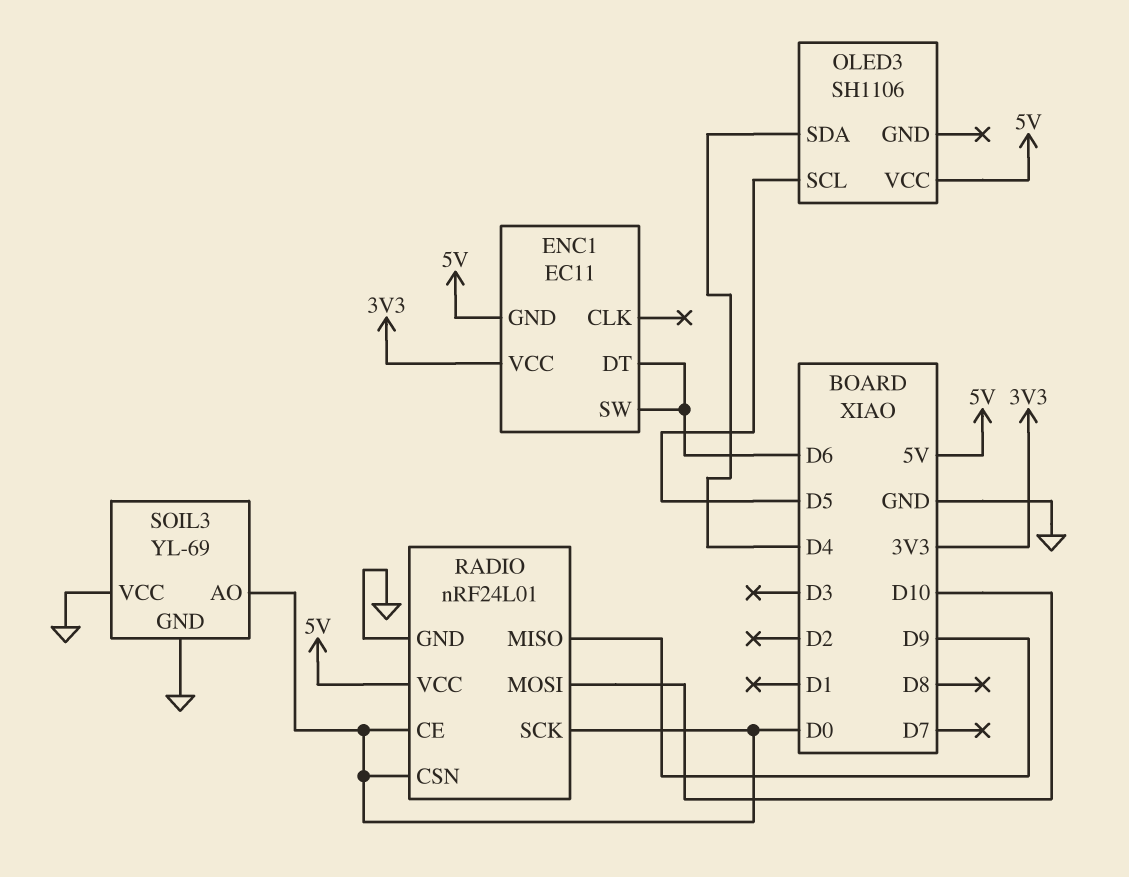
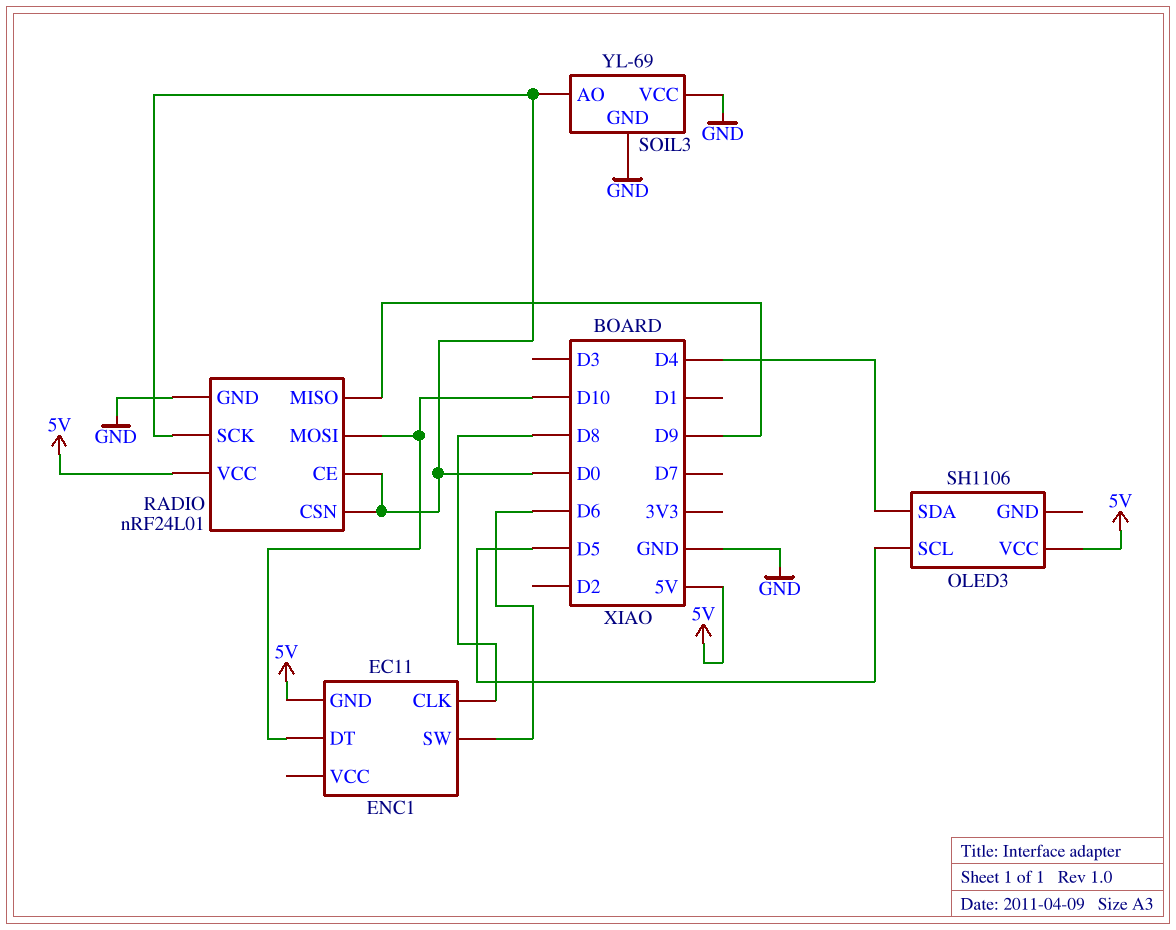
ENC1 pin CLK: none -> D8
ENC1 pin DT: D6 -> D10
ENC1 pin VCC: 3V3 -> none

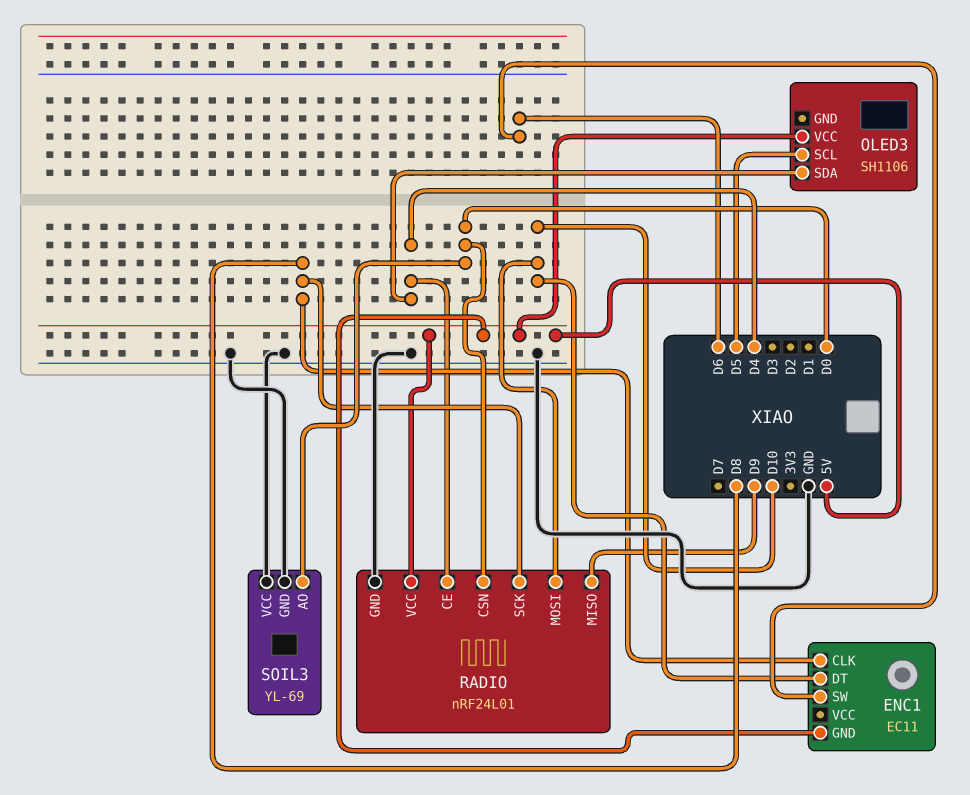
RADIO pin CE: D0 -> D4
RADIO pin SCK: D0 -> D8

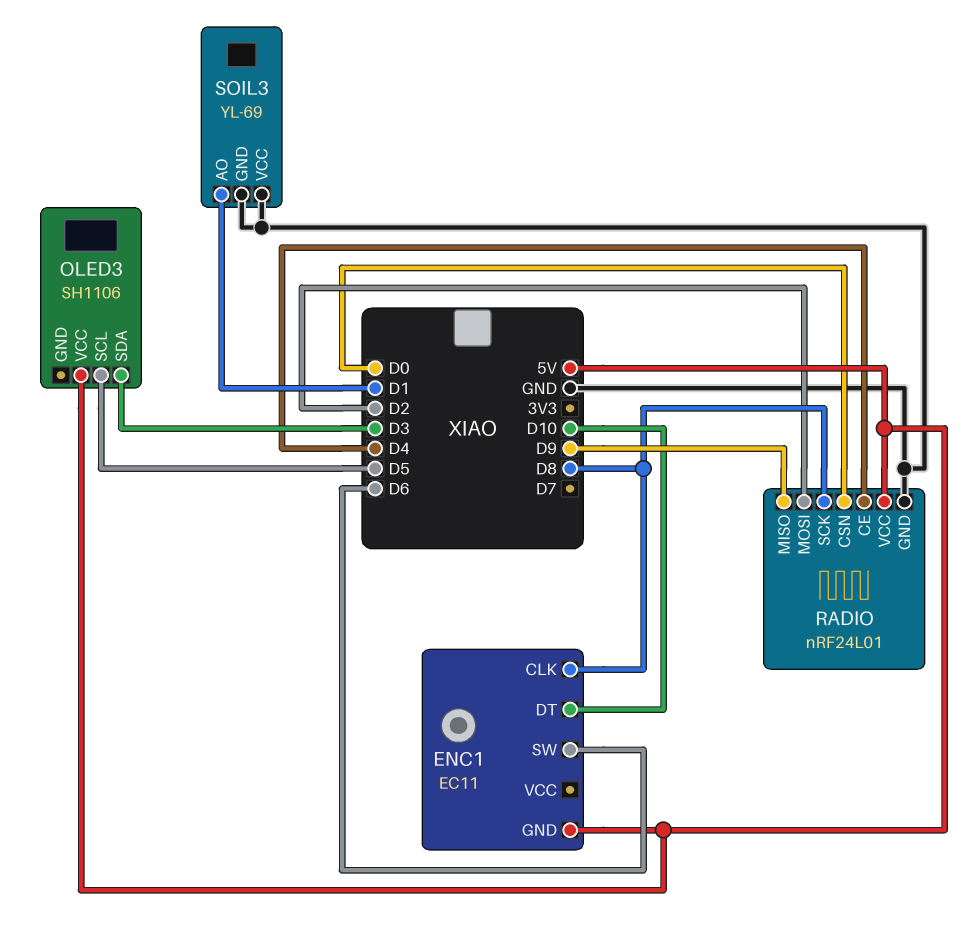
OLED3 pin SDA: D4 -> D3
RADIO pin MOSI: D10 -> D2
SOIL3 pin AO: D0 -> D1

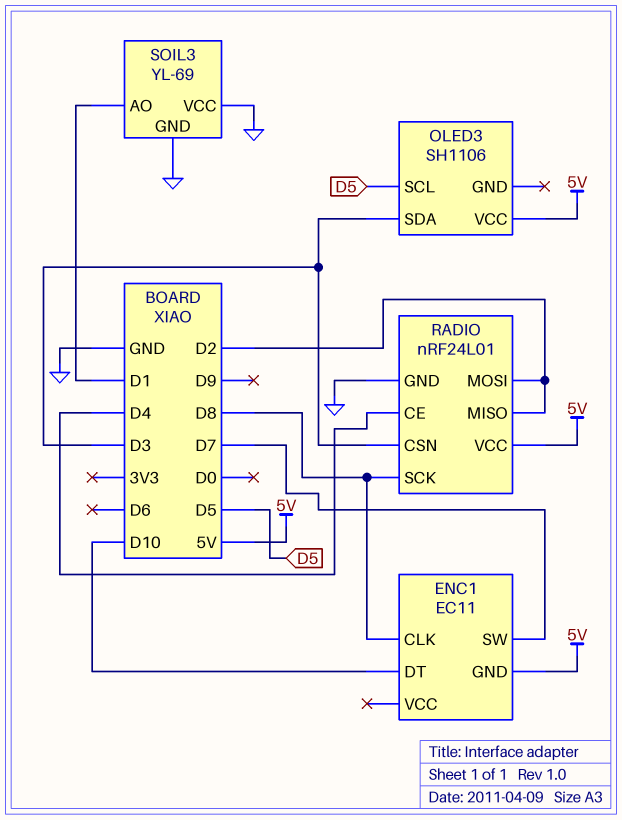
ENC1 pin SW: D6 -> D7
RADIO pin CSN: D0 -> D3
RADIO pin MISO: D9 -> D2

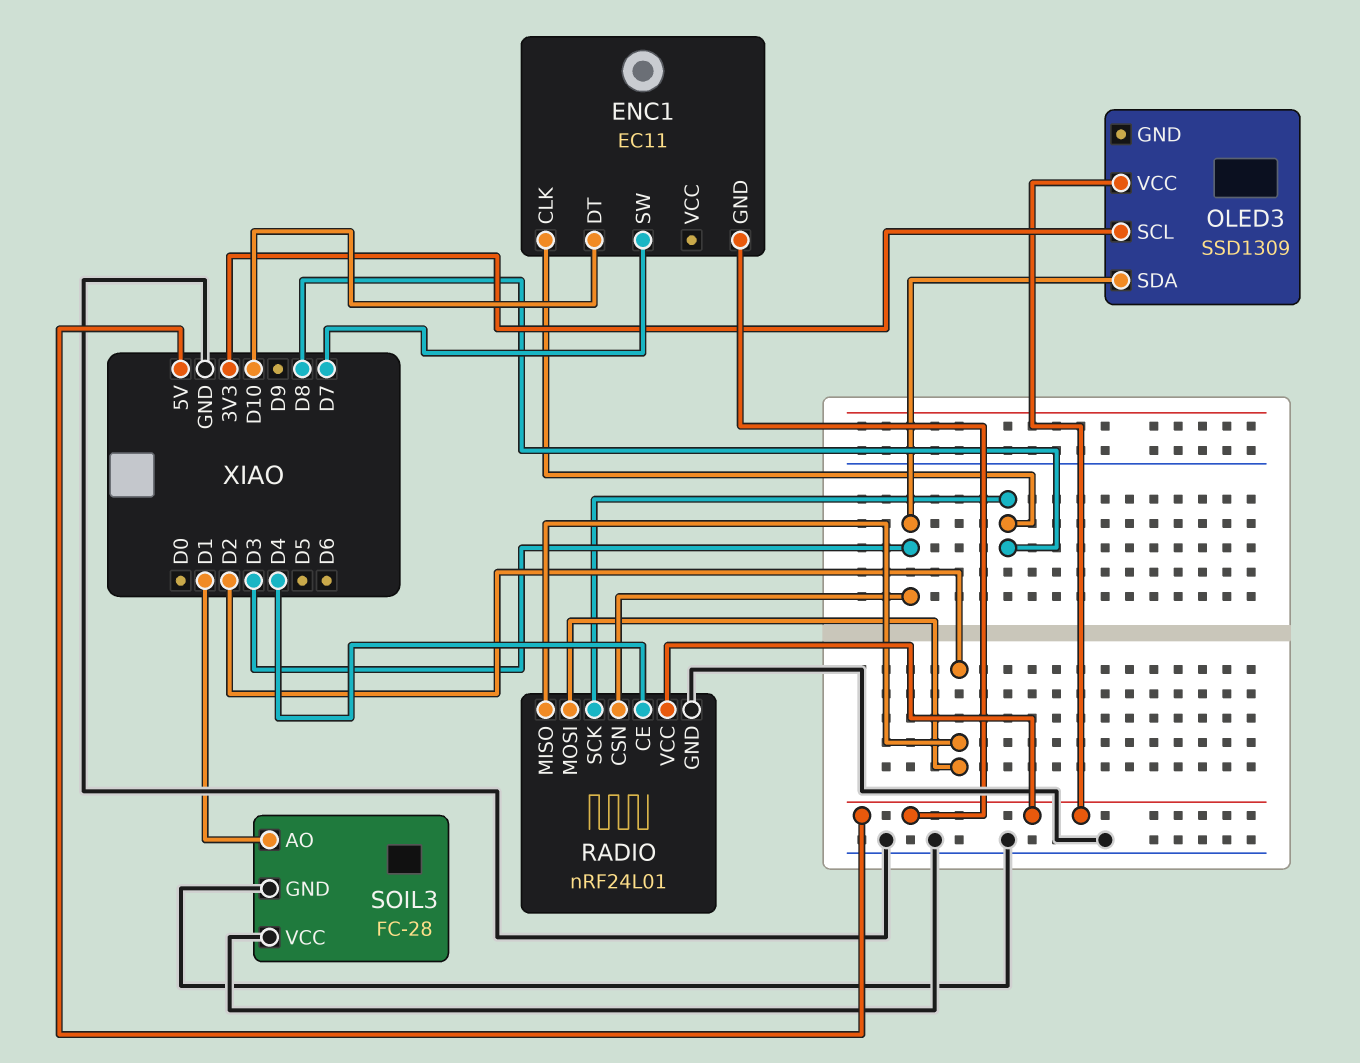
OLED3: SH1106 -> SSD1309
OLED3 pin SCL: D5 -> 3V3
SOIL3: YL-69 -> FC-28

